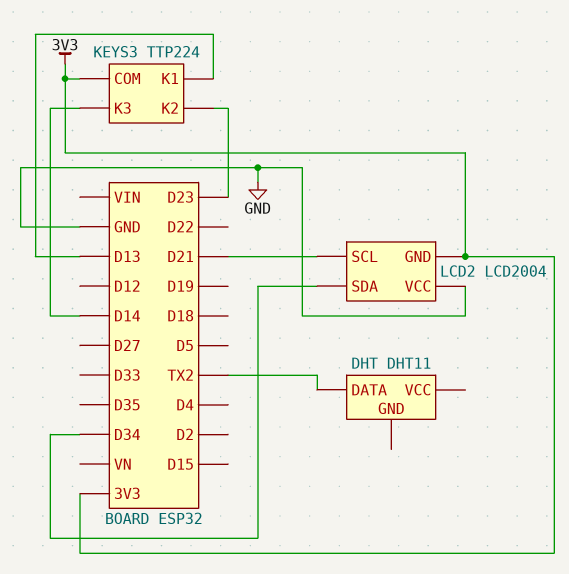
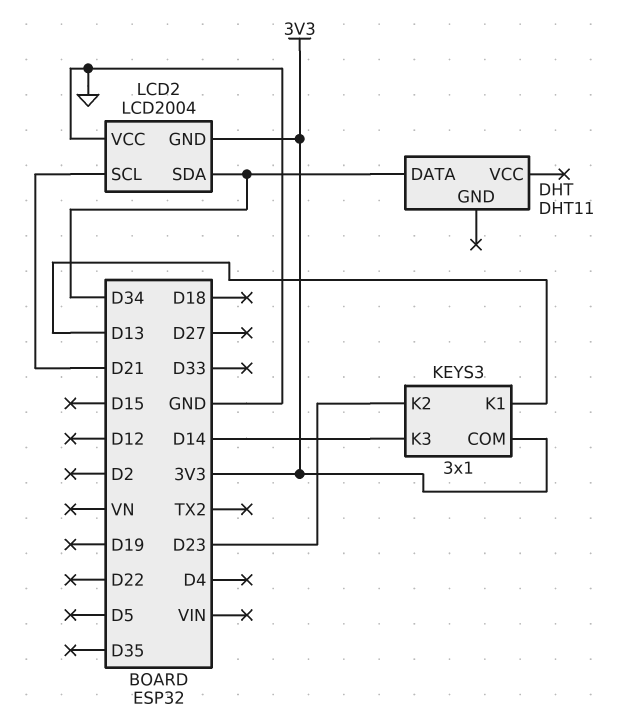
DHT pin DATA: TX2 -> D34
KEYS3: TTP224 -> 3x1

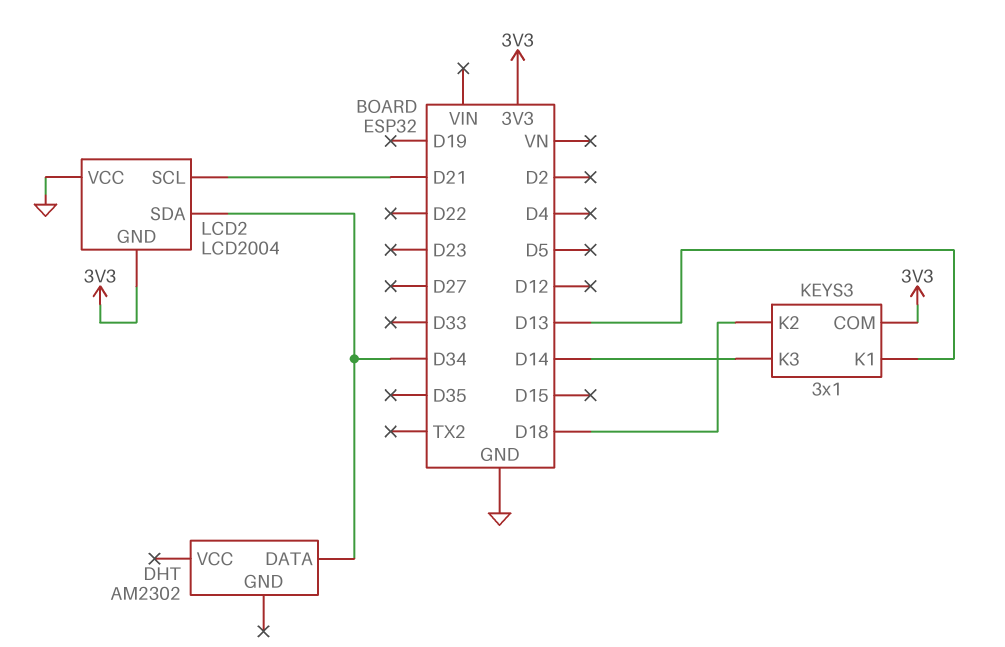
DHT: DHT11 -> AM2302
KEYS3 pin K2: D23 -> D18

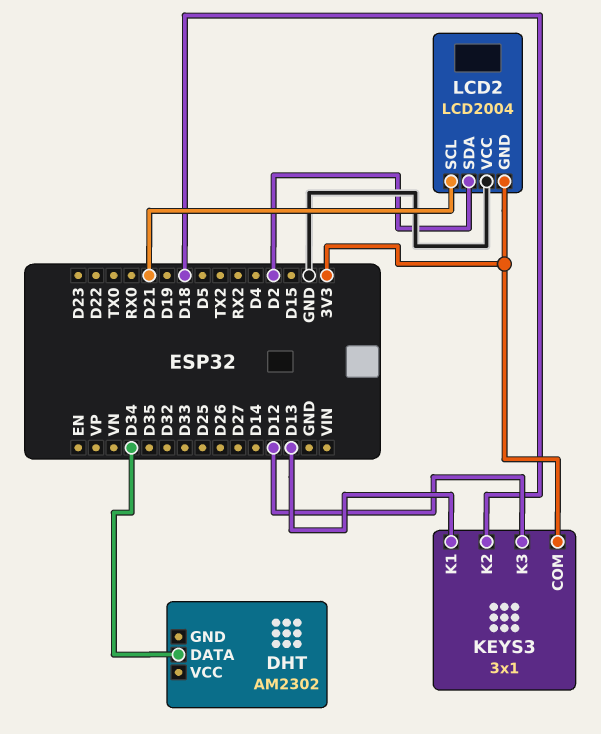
KEYS3 pin K3: D14 -> D12
LCD2 pin SDA: D34 -> D2

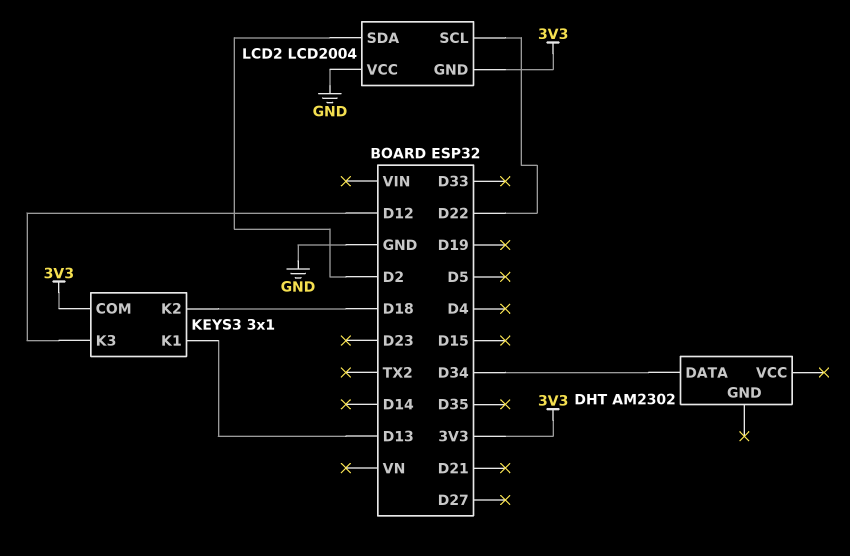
LCD2 pin SCL: D21 -> D22

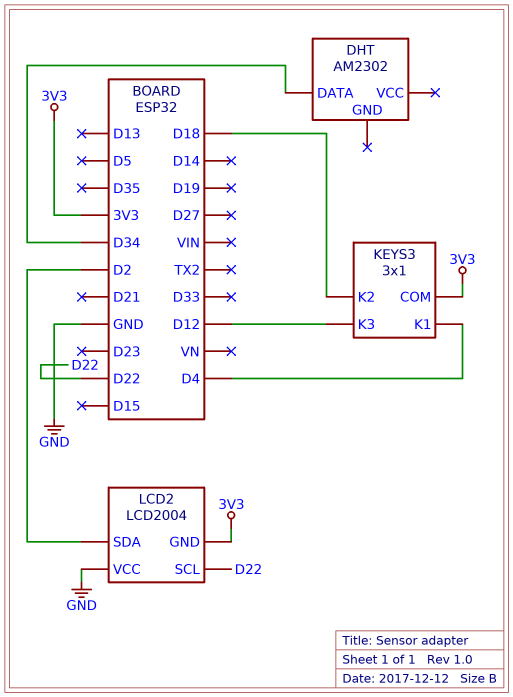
KEYS3 pin K1: D13 -> D4

